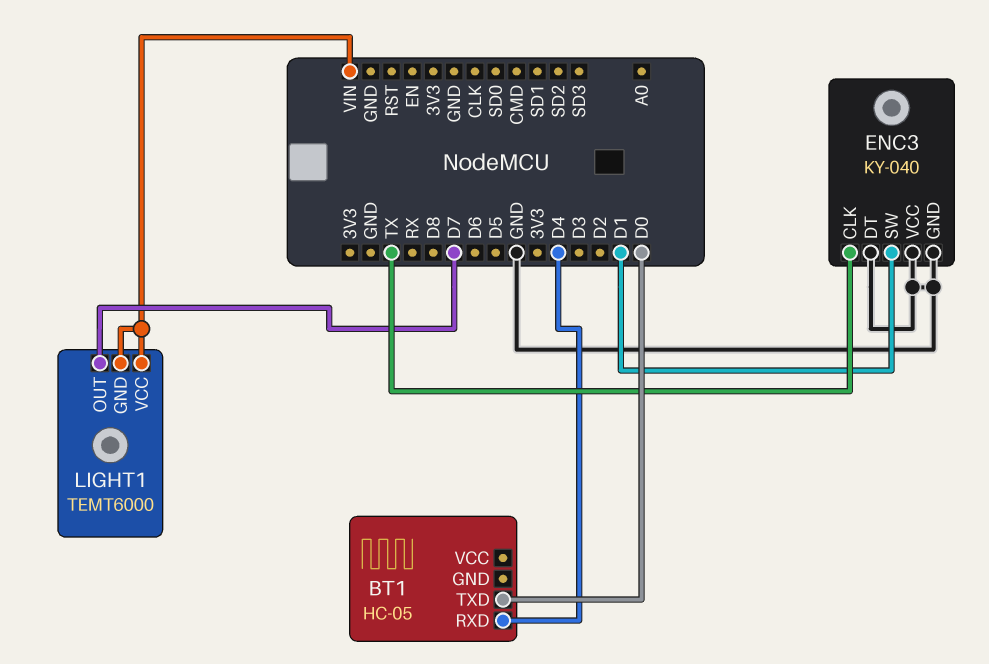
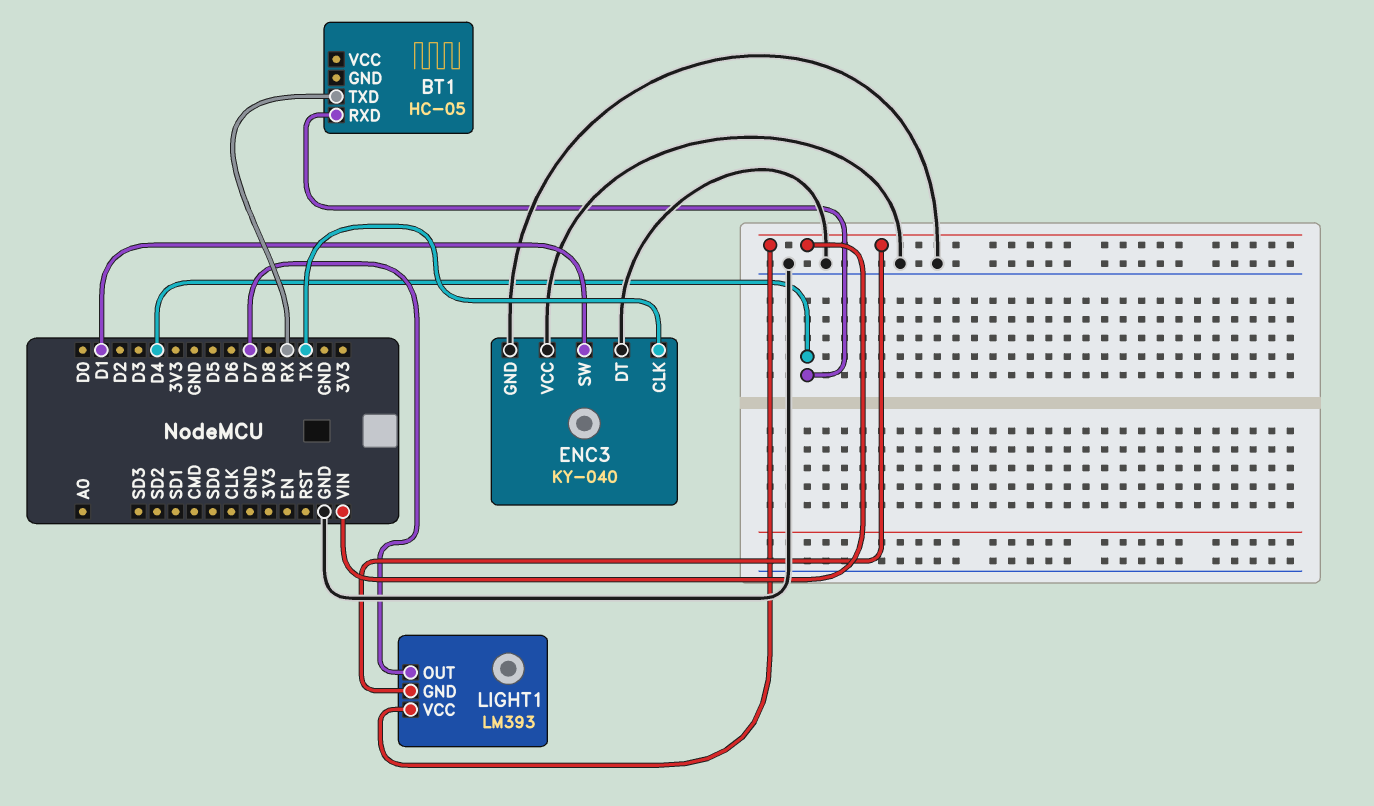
BT1 pin TXD: D0 -> RX
LIGHT1: TEMT6000 -> LM393

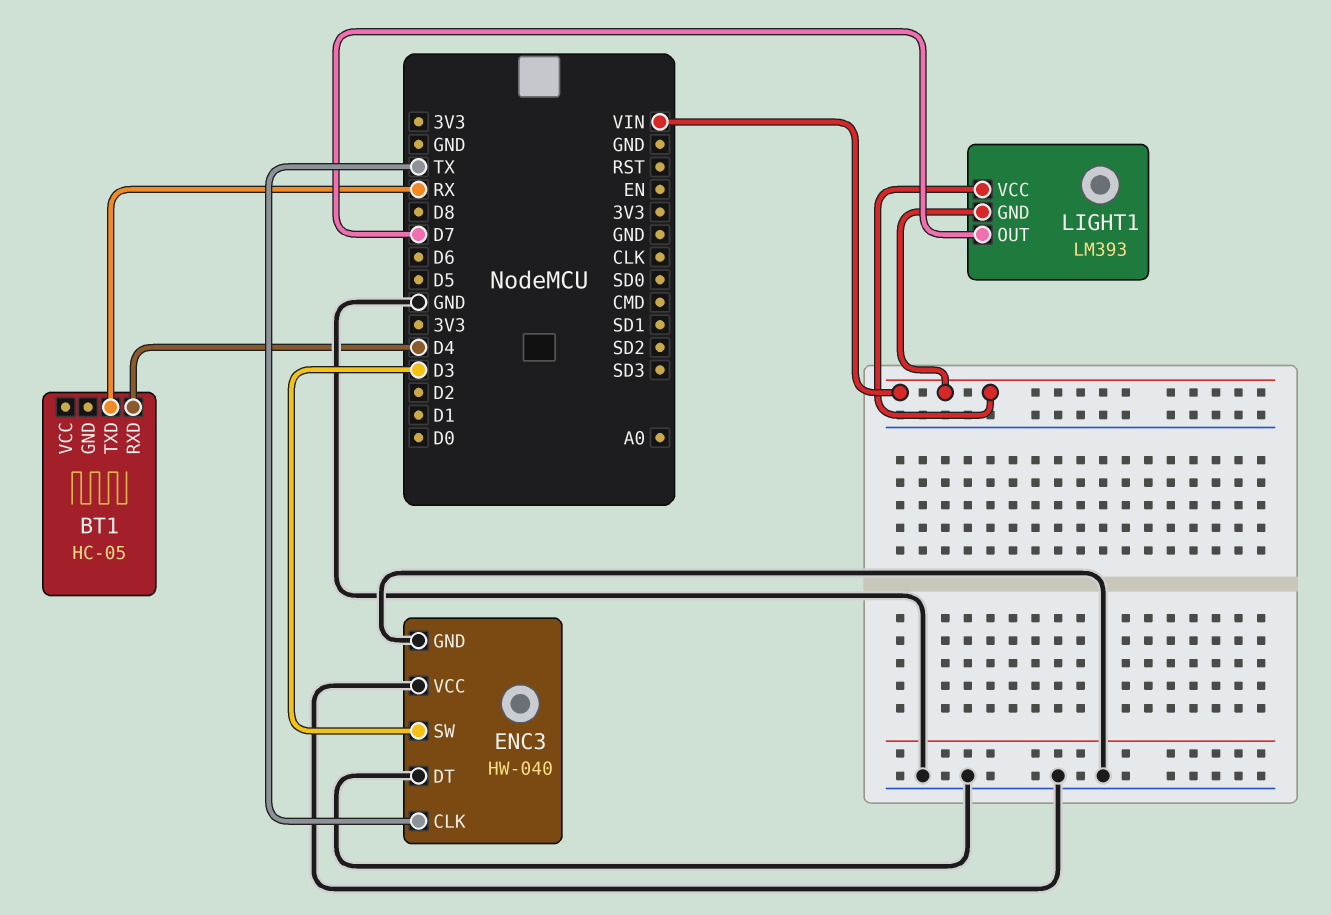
ENC3: KY-040 -> HW-040
ENC3 pin SW: D1 -> D3

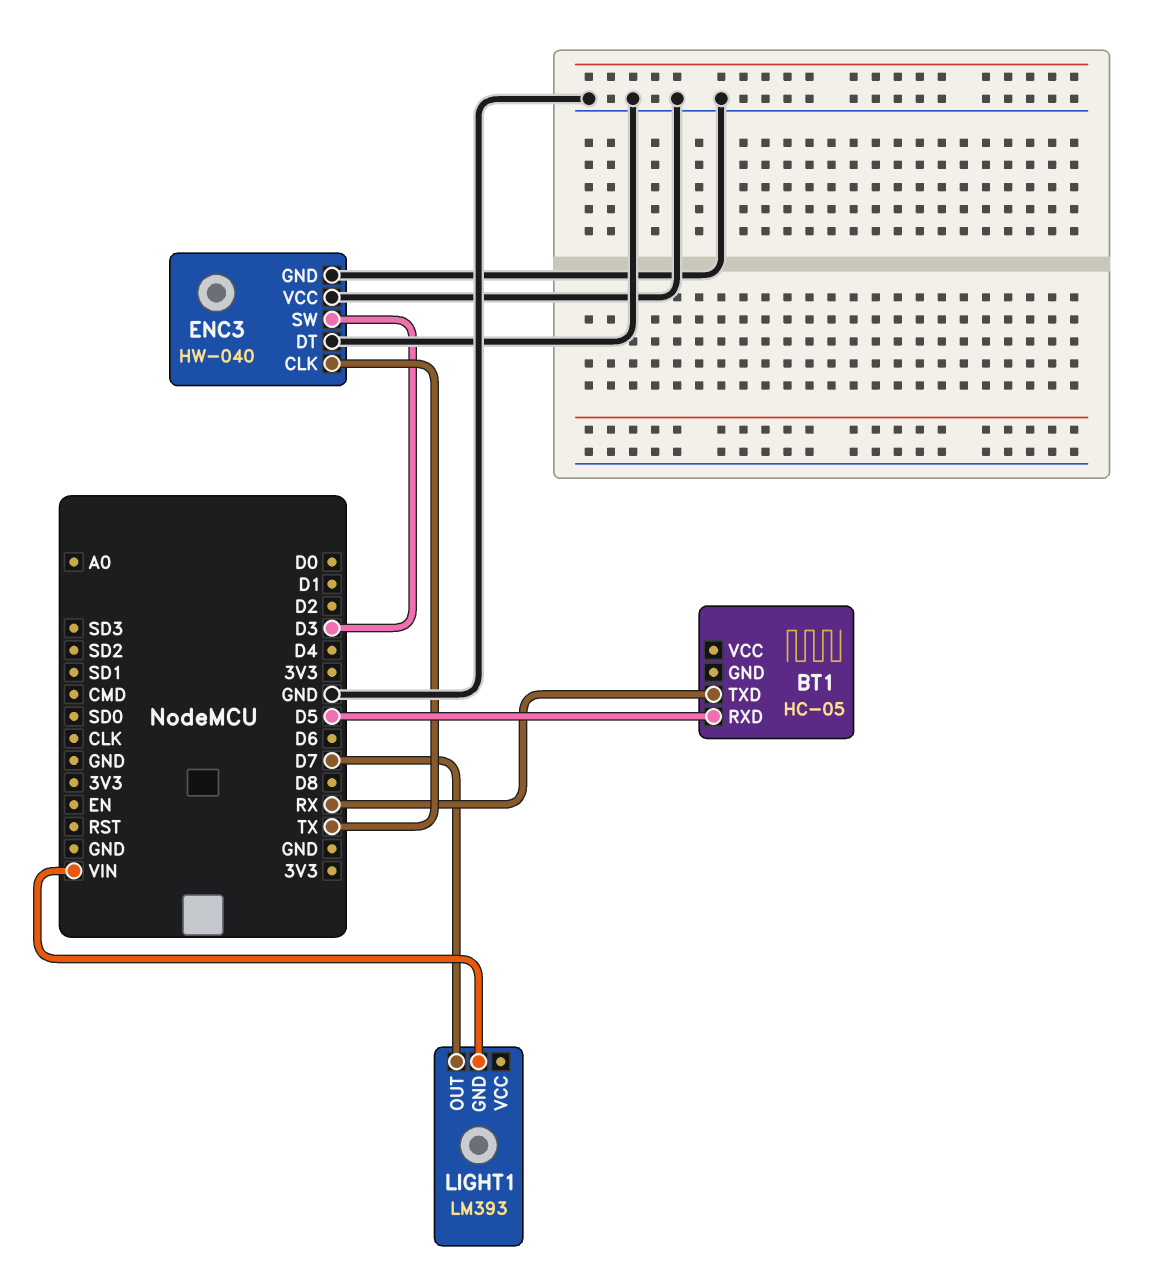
BT1 pin RXD: D4 -> D5
LIGHT1 pin VCC: VIN -> none

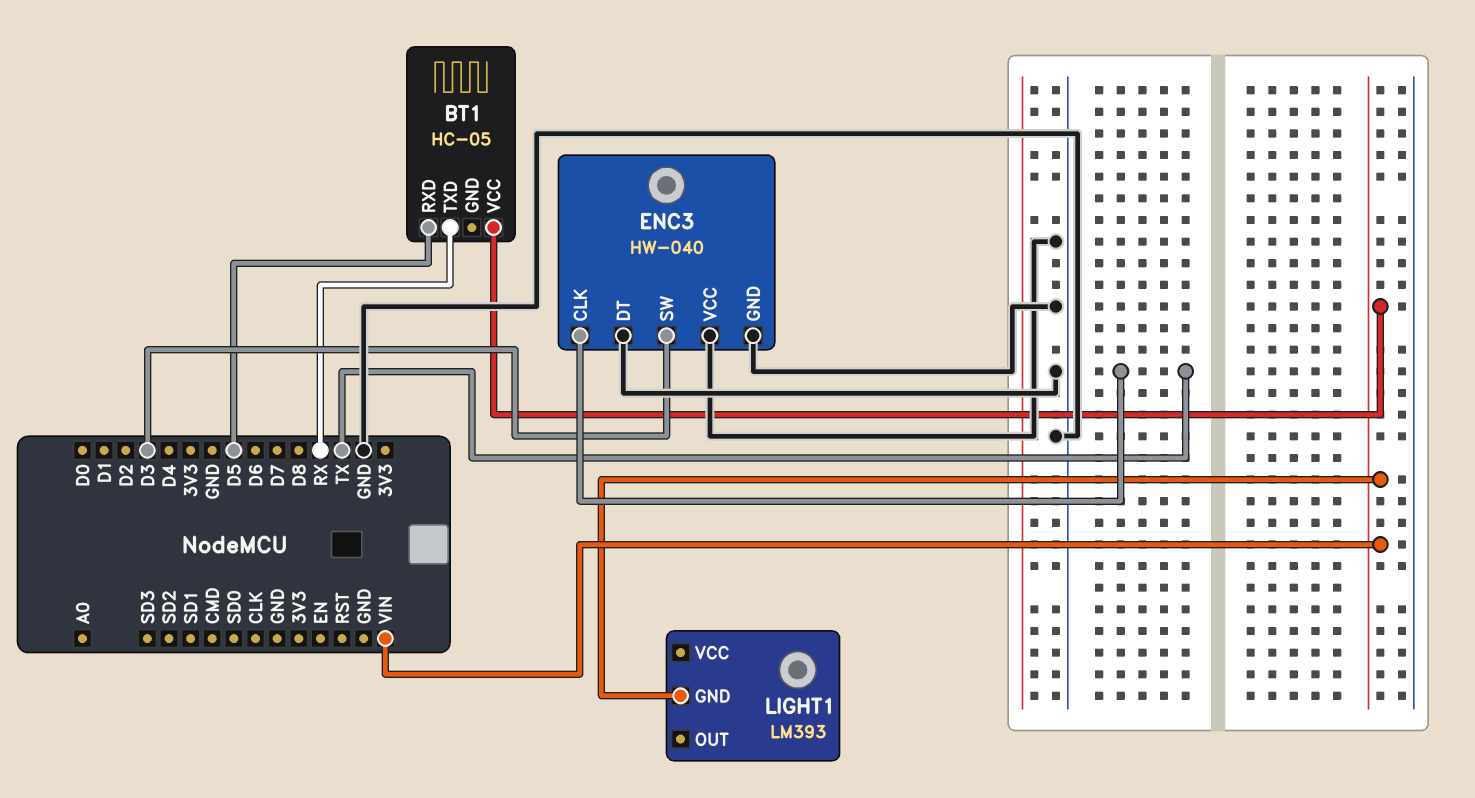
BT1 pin VCC: none -> VIN
LIGHT1 pin OUT: D7 -> none

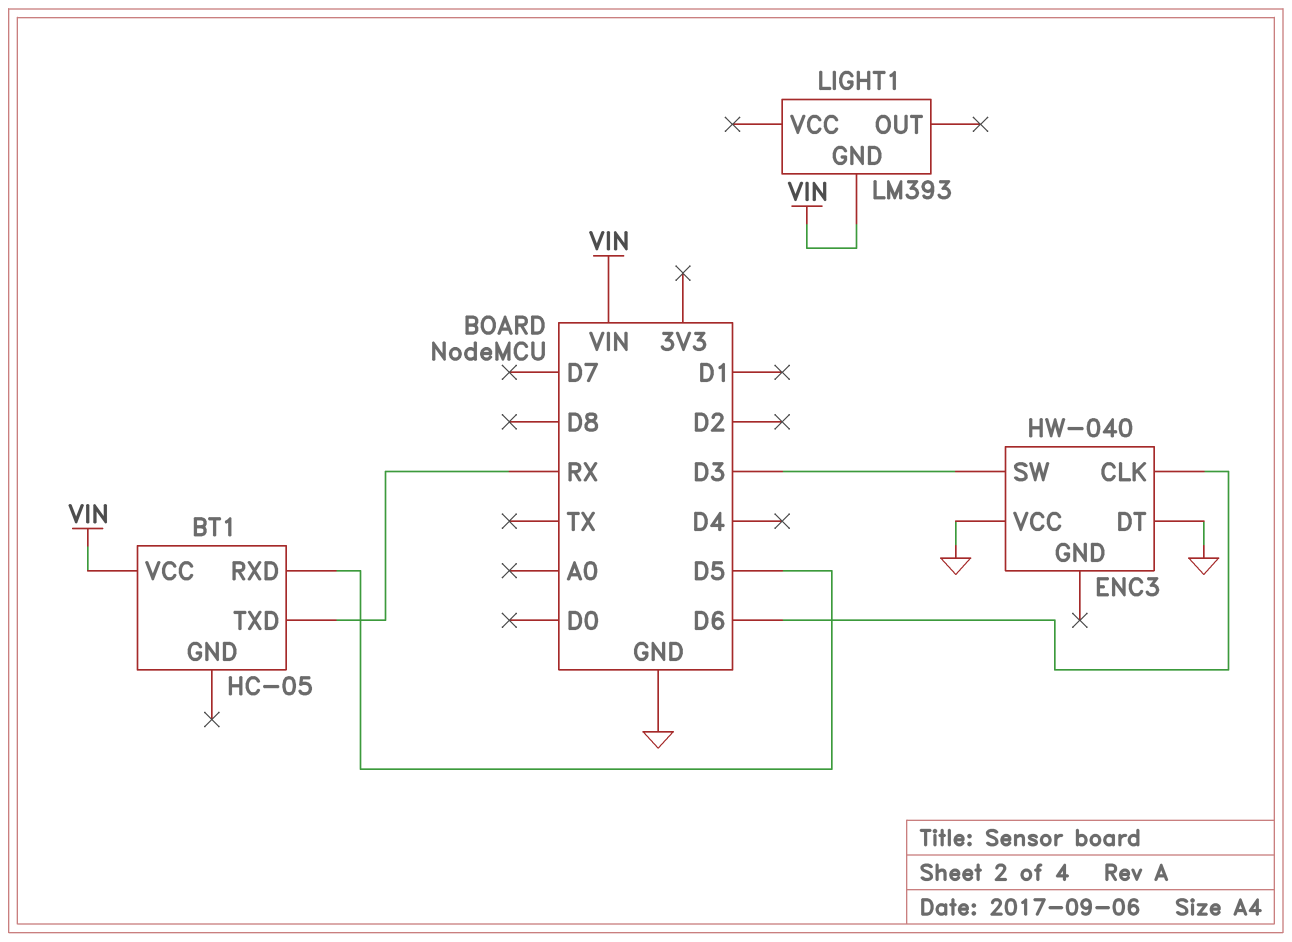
ENC3 pin CLK: TX -> D6
ENC3 pin GND: GND -> none

